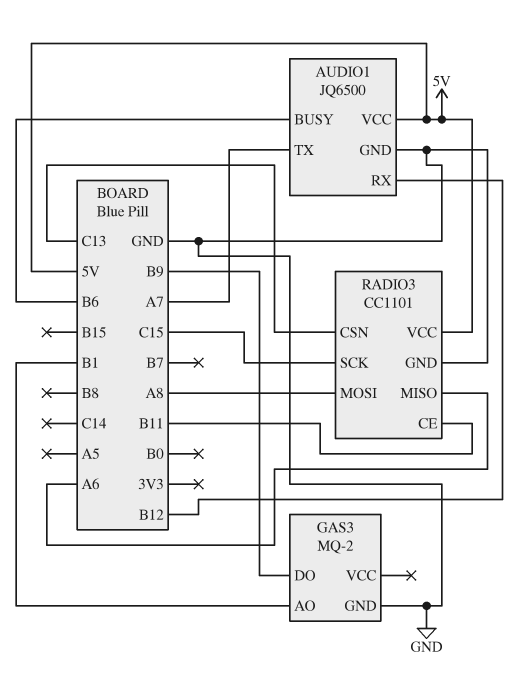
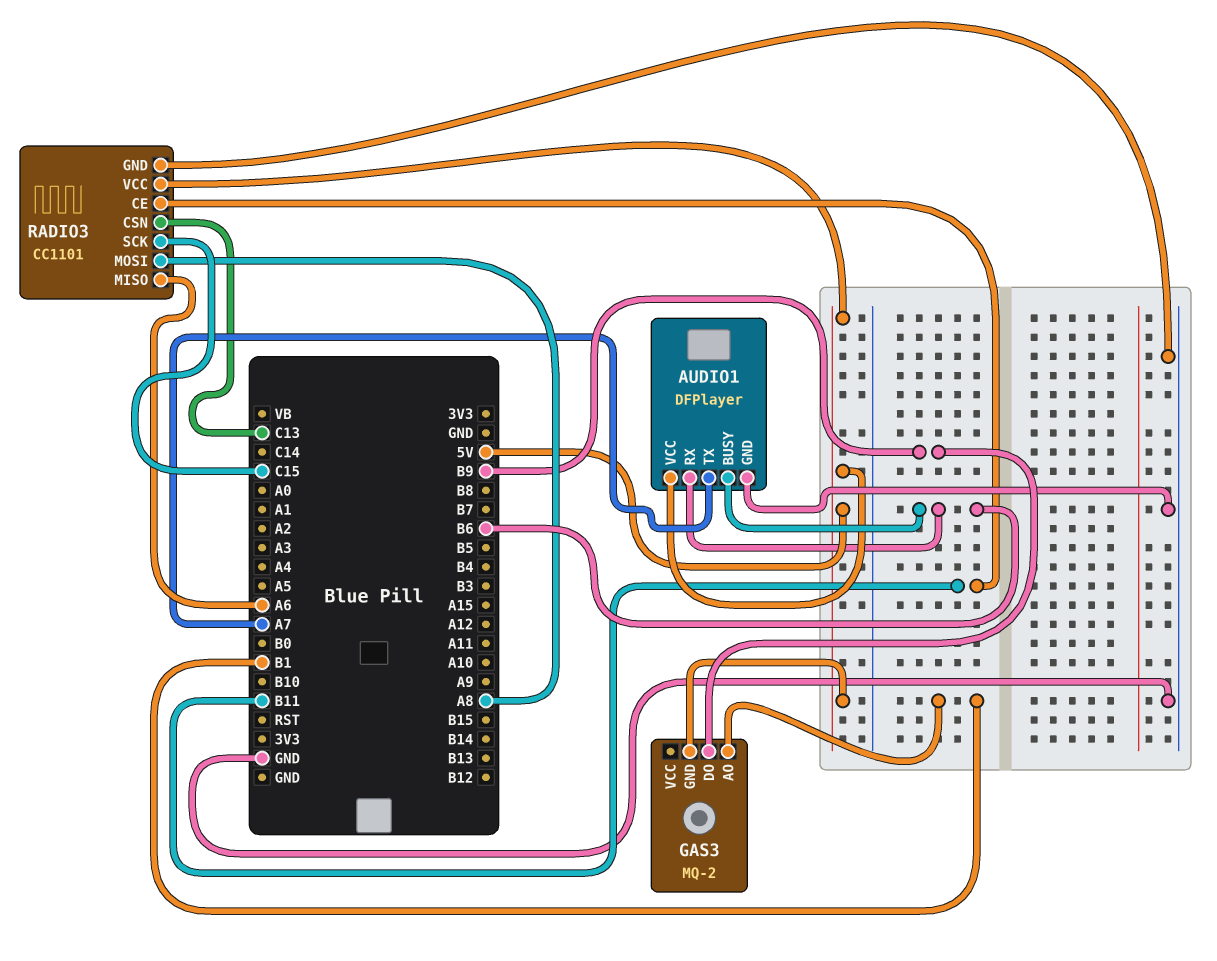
AUDIO1: JQ6500 -> DFPlayer
AUDIO1 pin RX: B12 -> B6
GAS3 pin GND: GND -> 5V

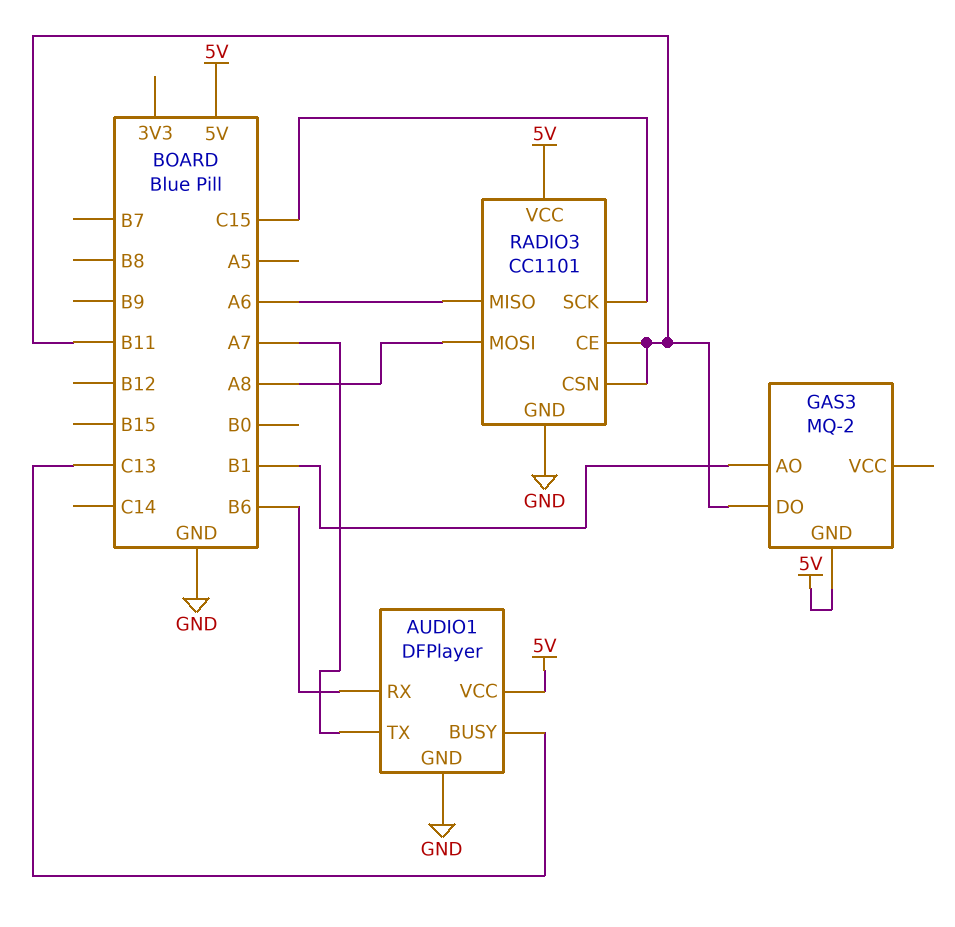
AUDIO1 pin BUSY: B6 -> C13
GAS3 pin DO: B9 -> B11
RADIO3 pin CSN: C13 -> B11

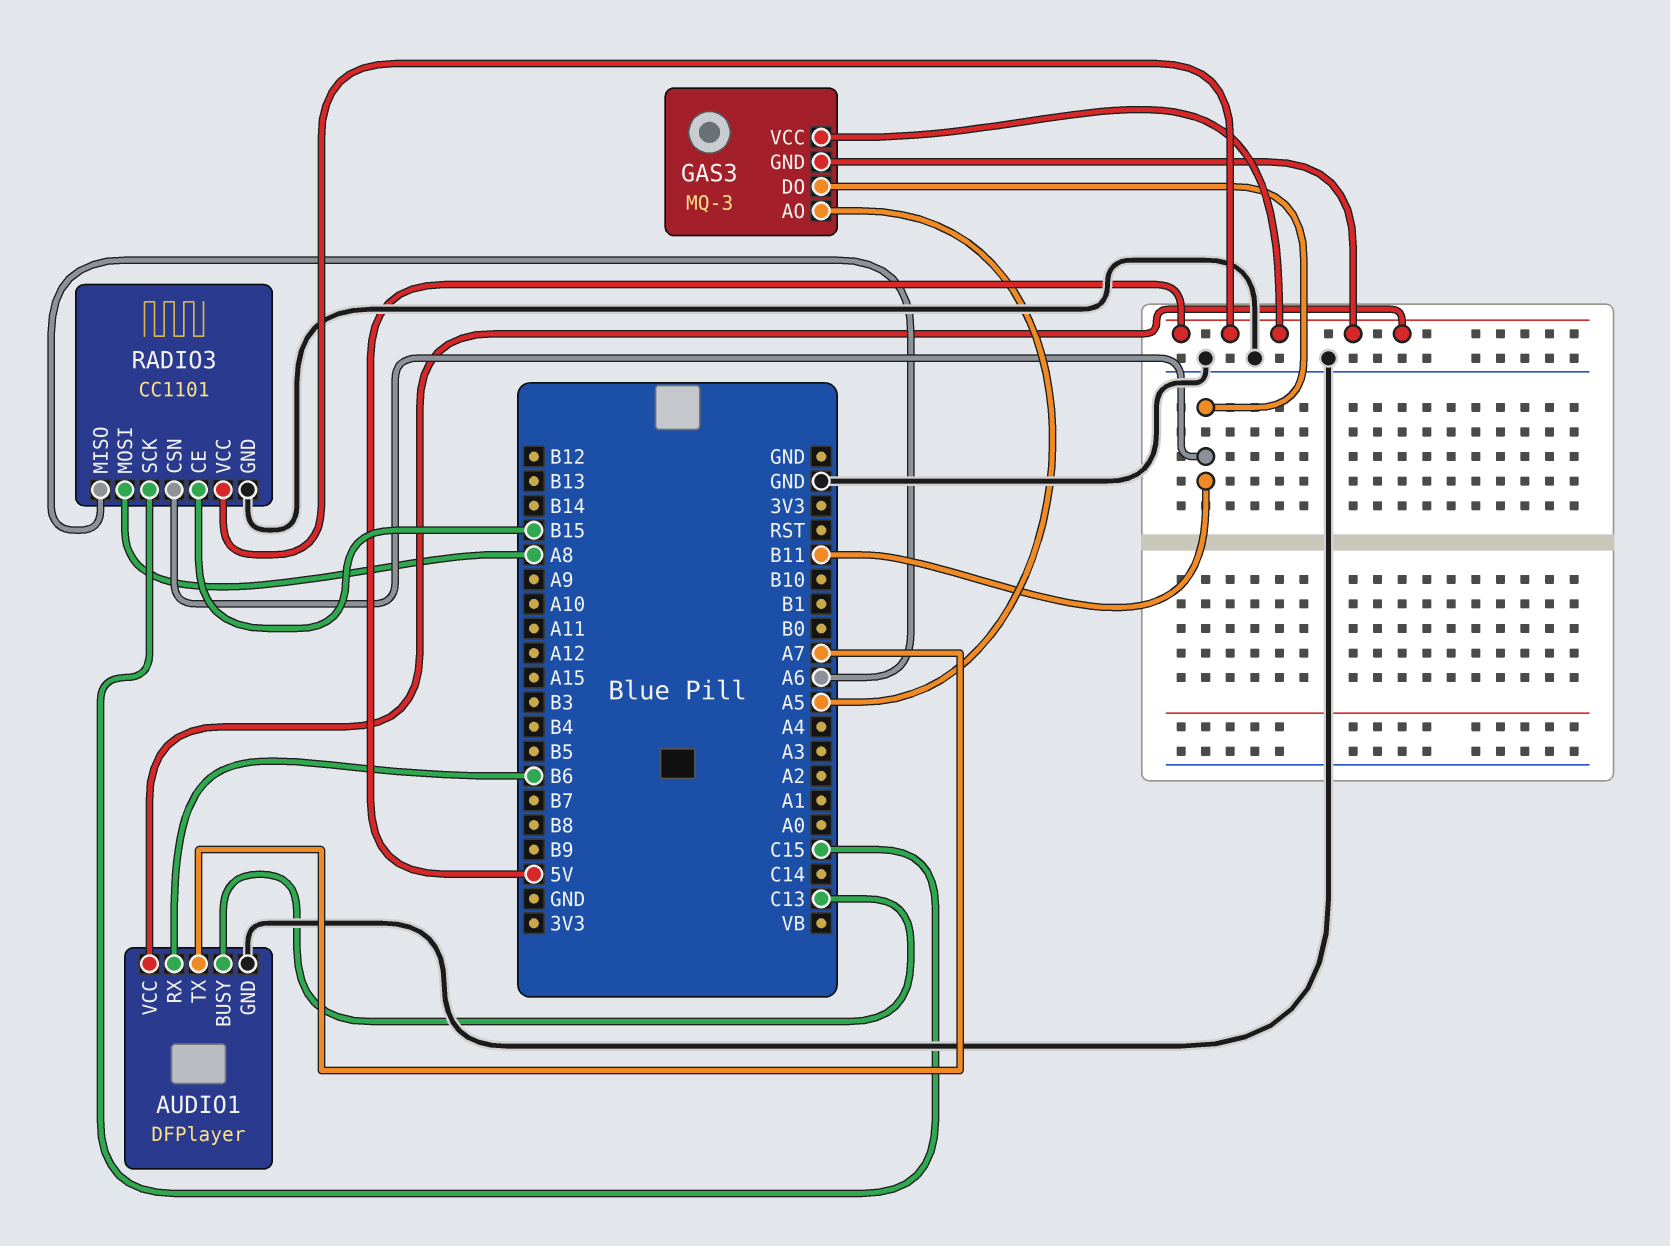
GAS3: MQ-2 -> MQ-3
GAS3 pin AO: B1 -> A5
GAS3 pin VCC: none -> 5V
RADIO3 pin CE: B11 -> B15

